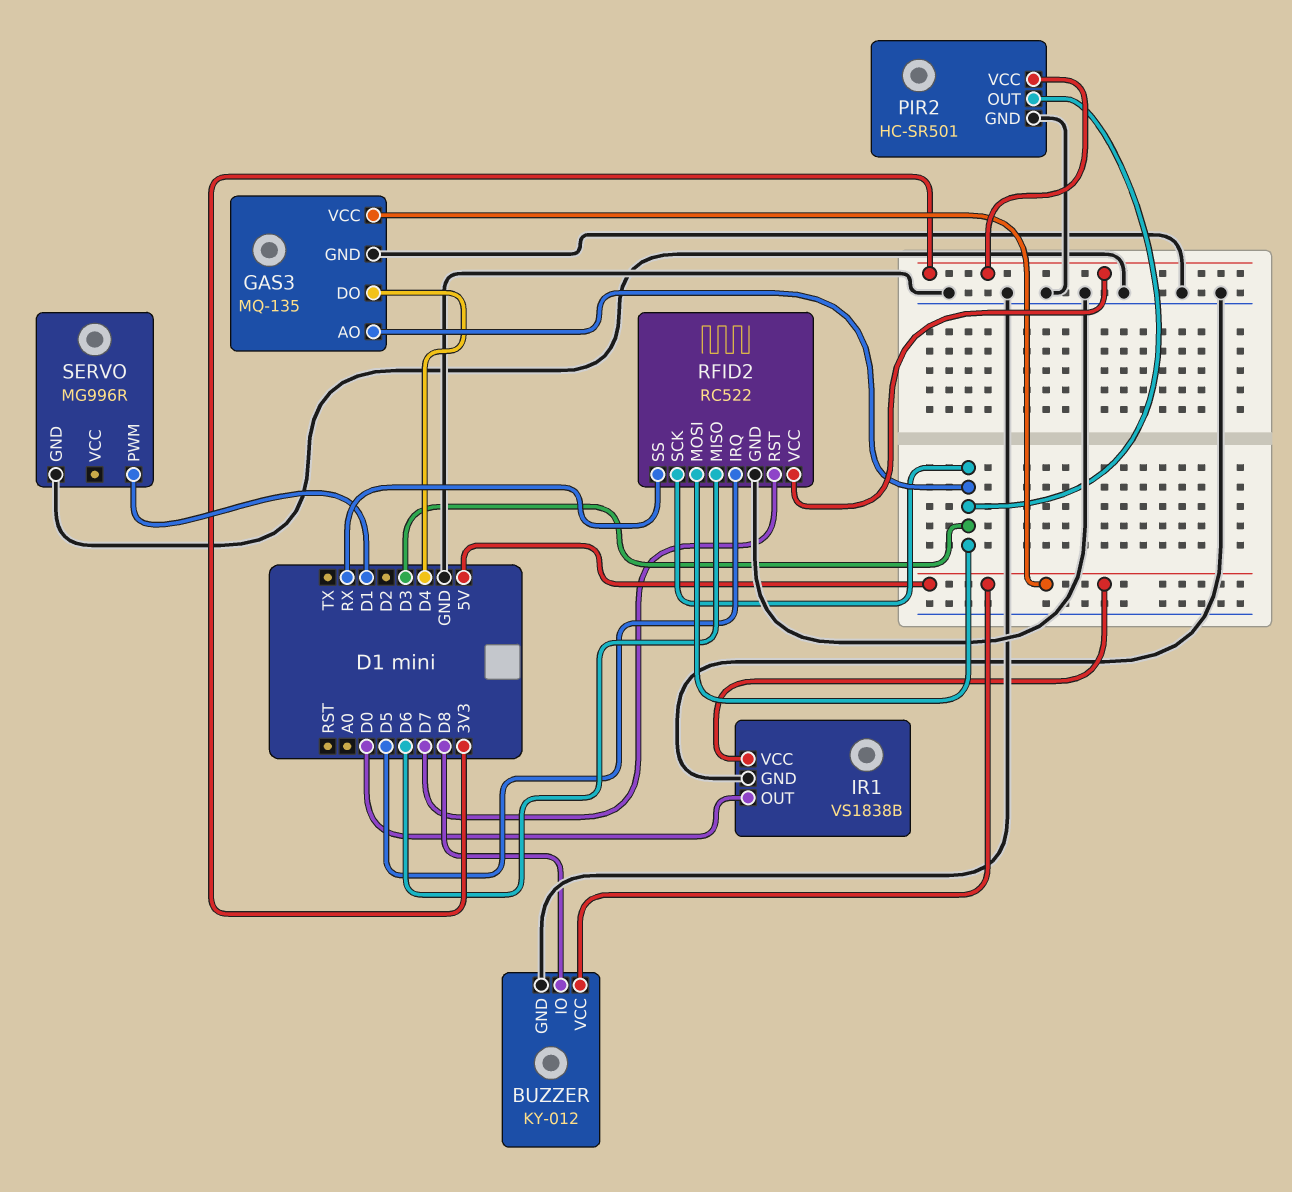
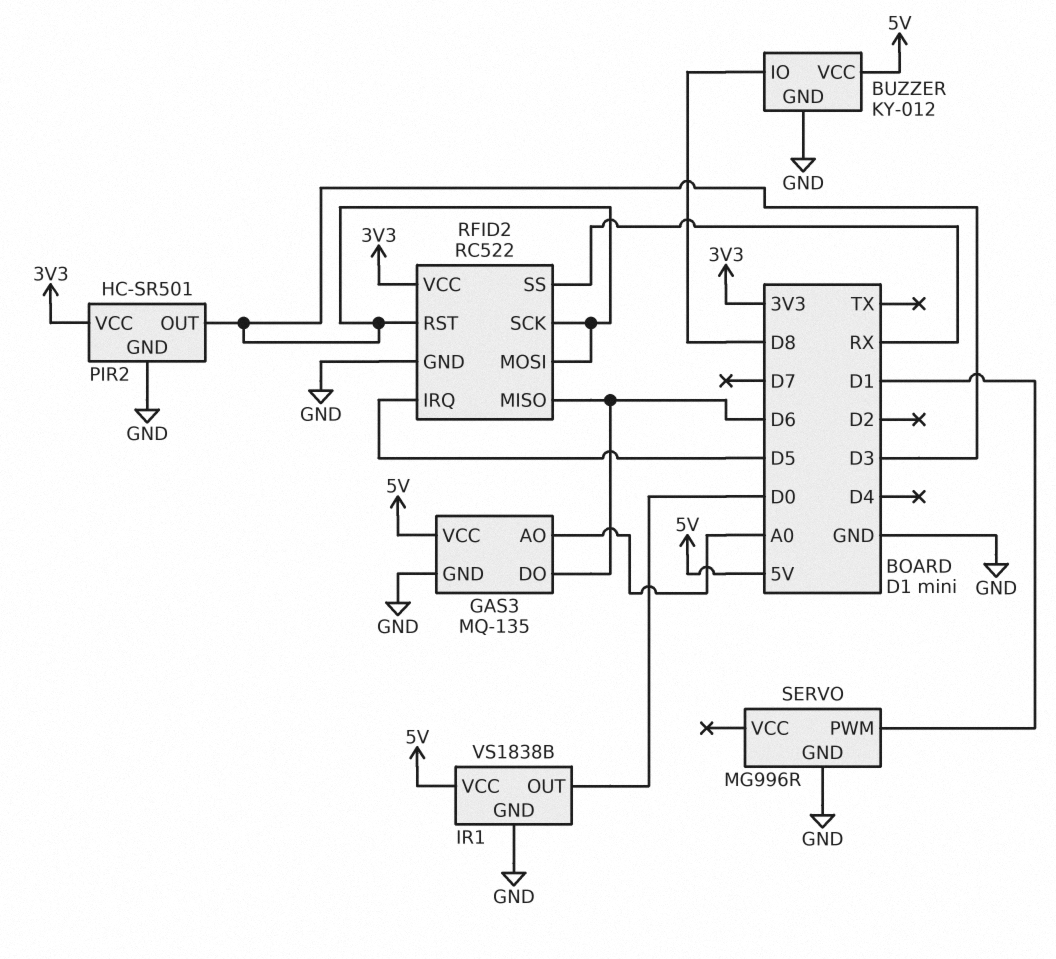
GAS3 pin AO: D3 -> A0
GAS3 pin DO: D4 -> D6
RFID2 pin RST: D7 -> D3

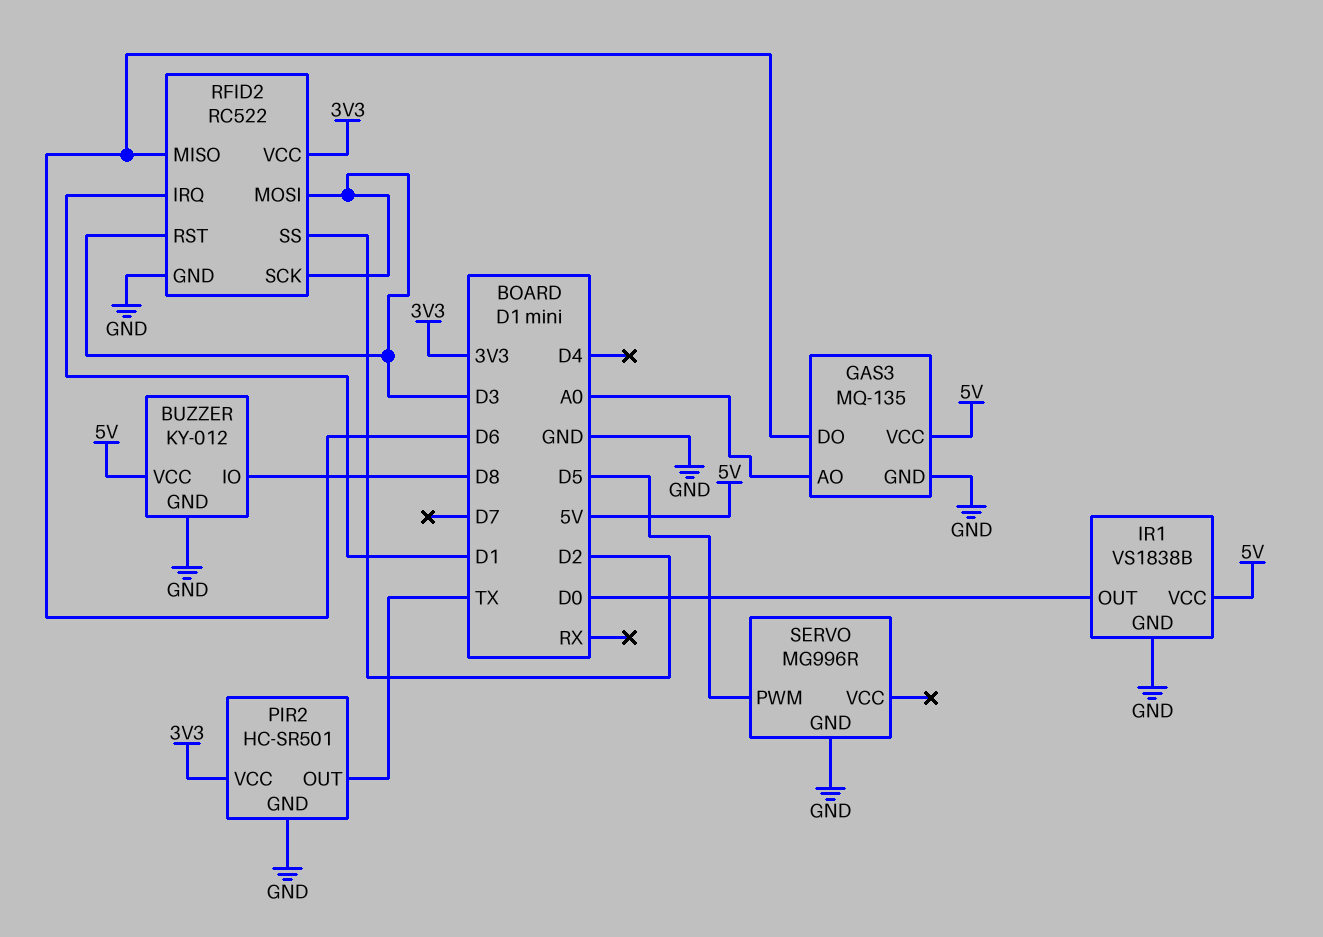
PIR2 pin OUT: D3 -> TX
RFID2 pin IRQ: D5 -> D1
RFID2 pin SS: RX -> D2
SERVO pin PWM: D1 -> D5

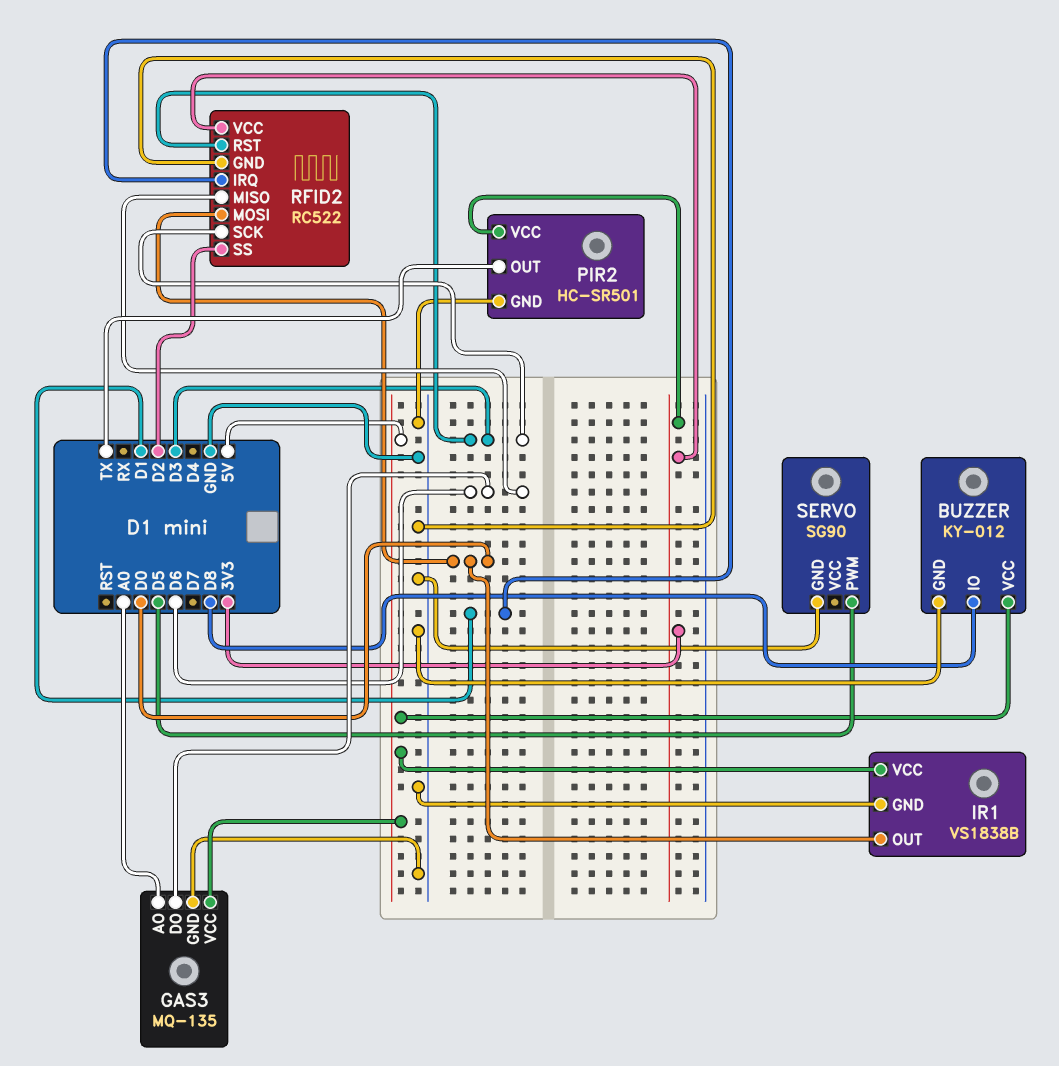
RFID2 pin MOSI: D3 -> D0
SERVO: MG996R -> SG90

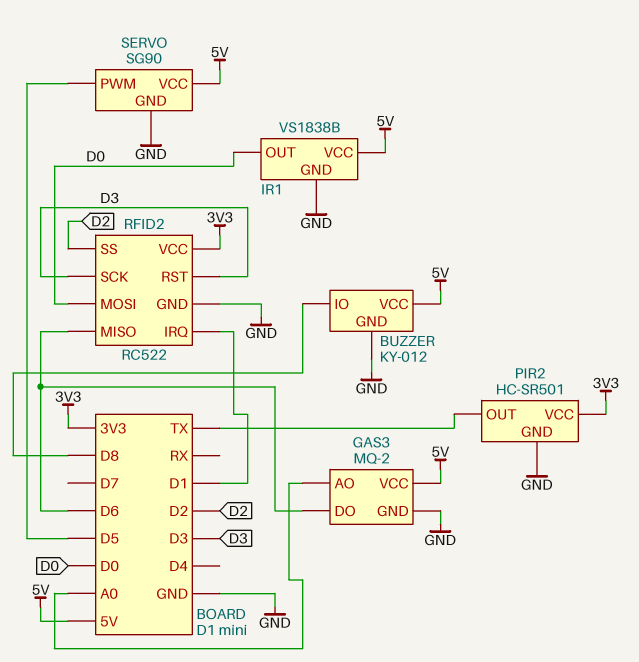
GAS3: MQ-135 -> MQ-2
SERVO pin VCC: none -> 5V

